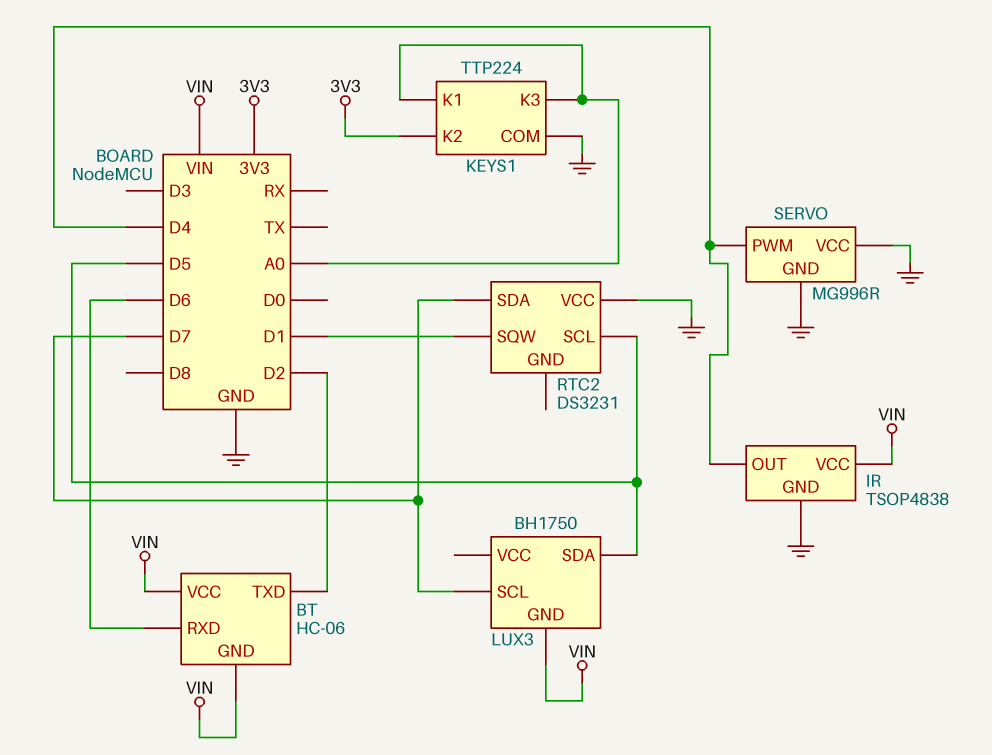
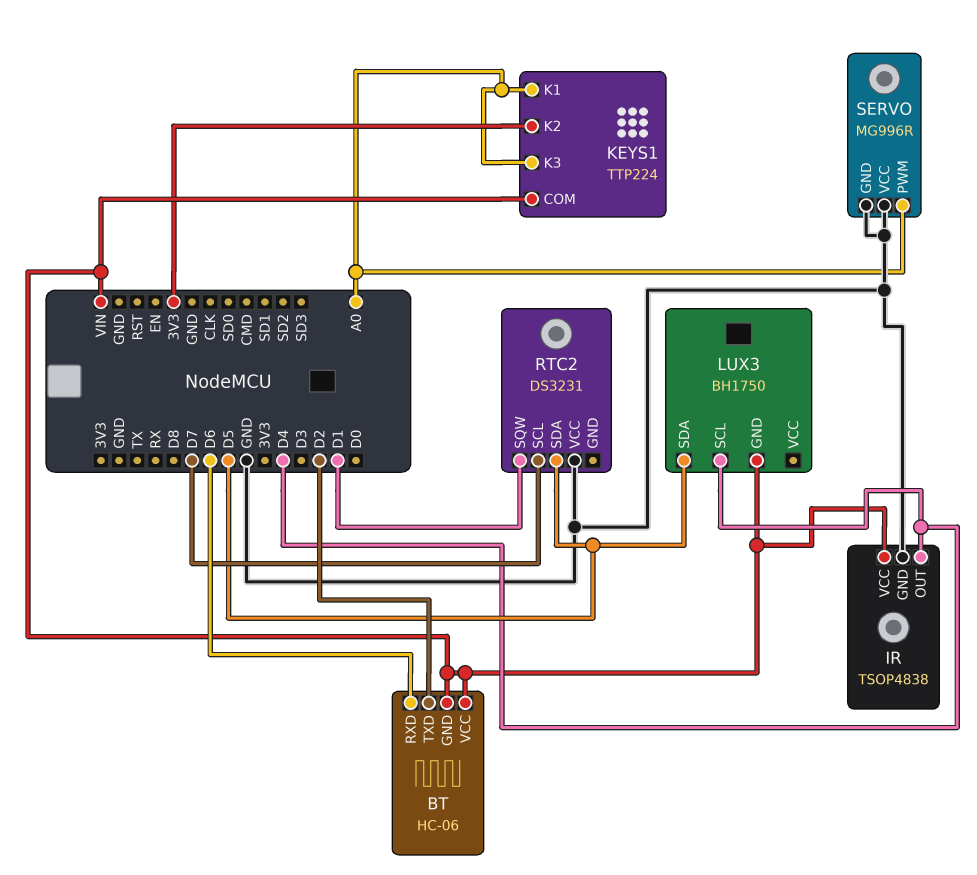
KEYS1 pin COM: GND -> VIN
LUX3 pin SCL: D7 -> D4
RTC2 pin SCL: D5 -> D7
RTC2 pin SDA: D7 -> D5
SERVO pin PWM: D4 -> A0

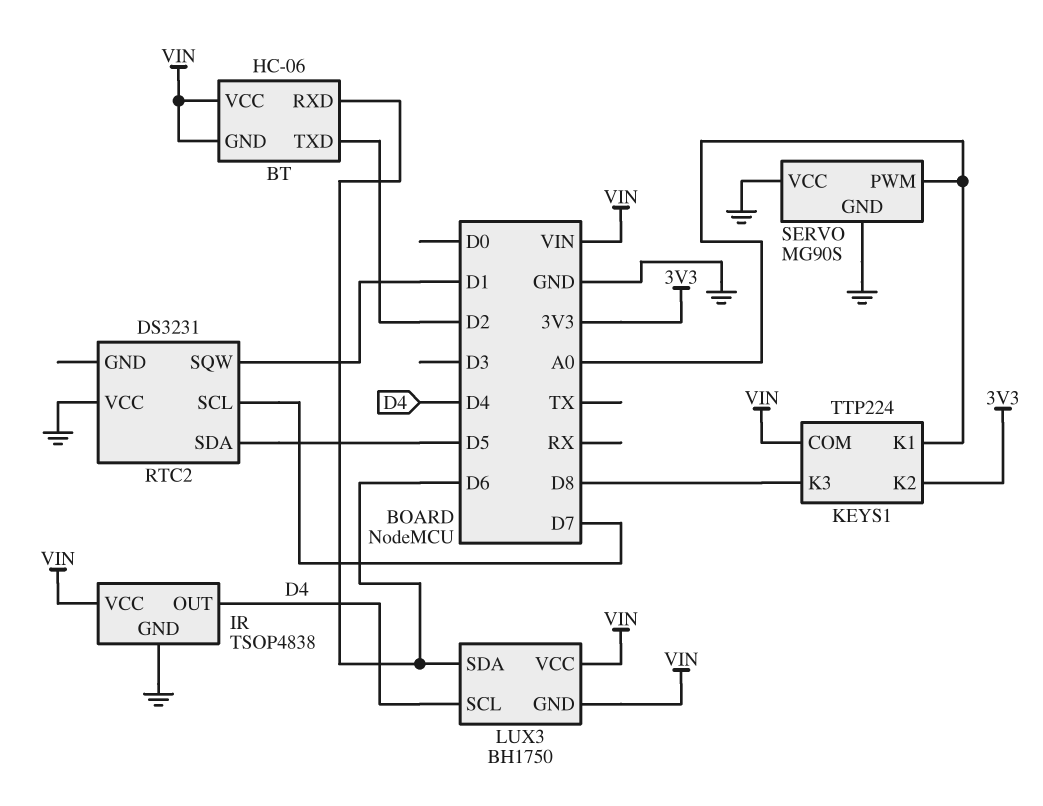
KEYS1 pin K3: A0 -> D8
LUX3 pin SDA: D5 -> D6
LUX3 pin VCC: none -> VIN
SERVO: MG996R -> MG90S

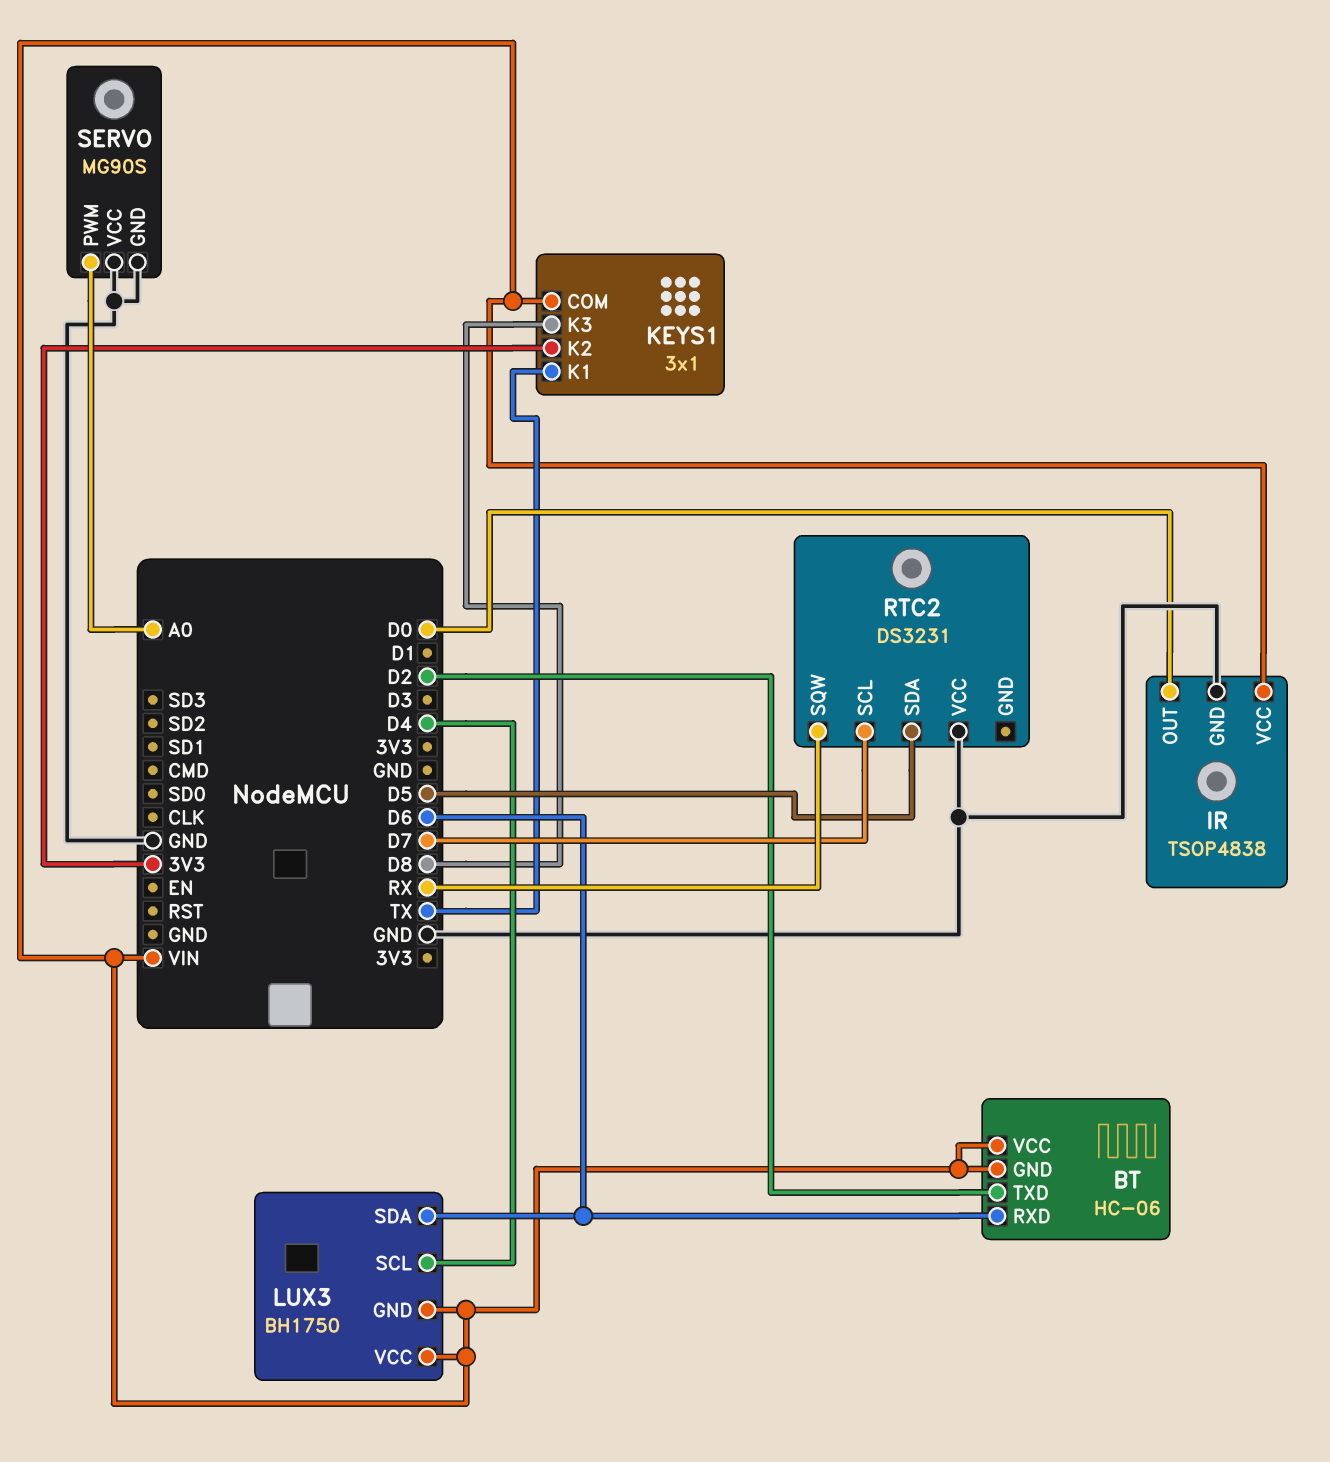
IR pin OUT: D4 -> D0
KEYS1: TTP224 -> 3x1
KEYS1 pin K1: A0 -> TX
RTC2 pin SQW: D1 -> RX

